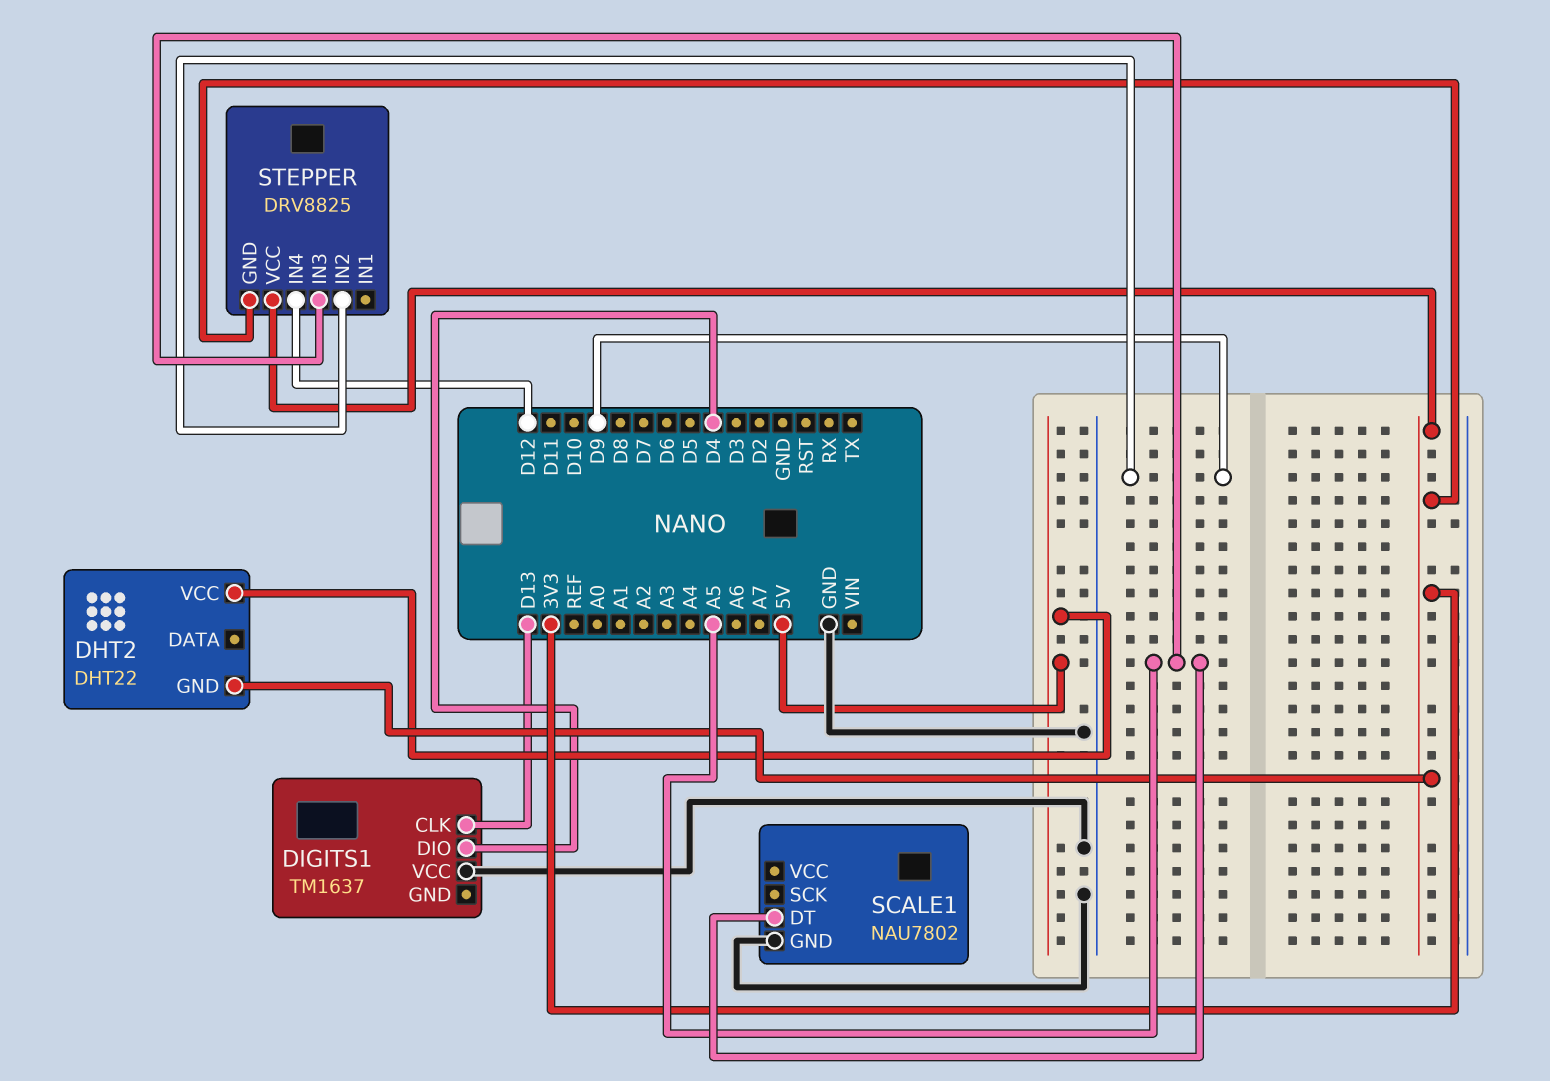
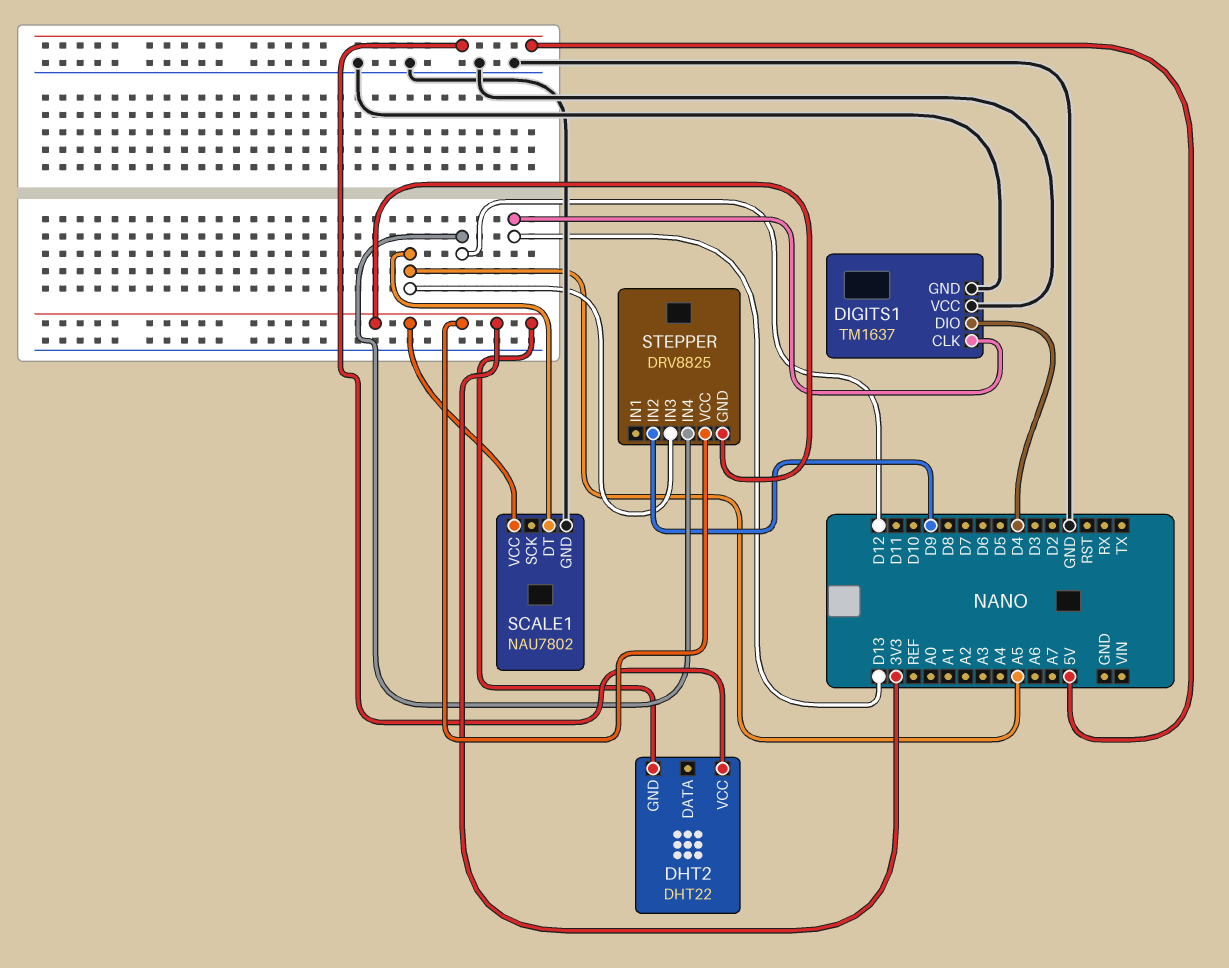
DIGITS1 pin GND: none -> GND
SCALE1 pin VCC: none -> 3V3

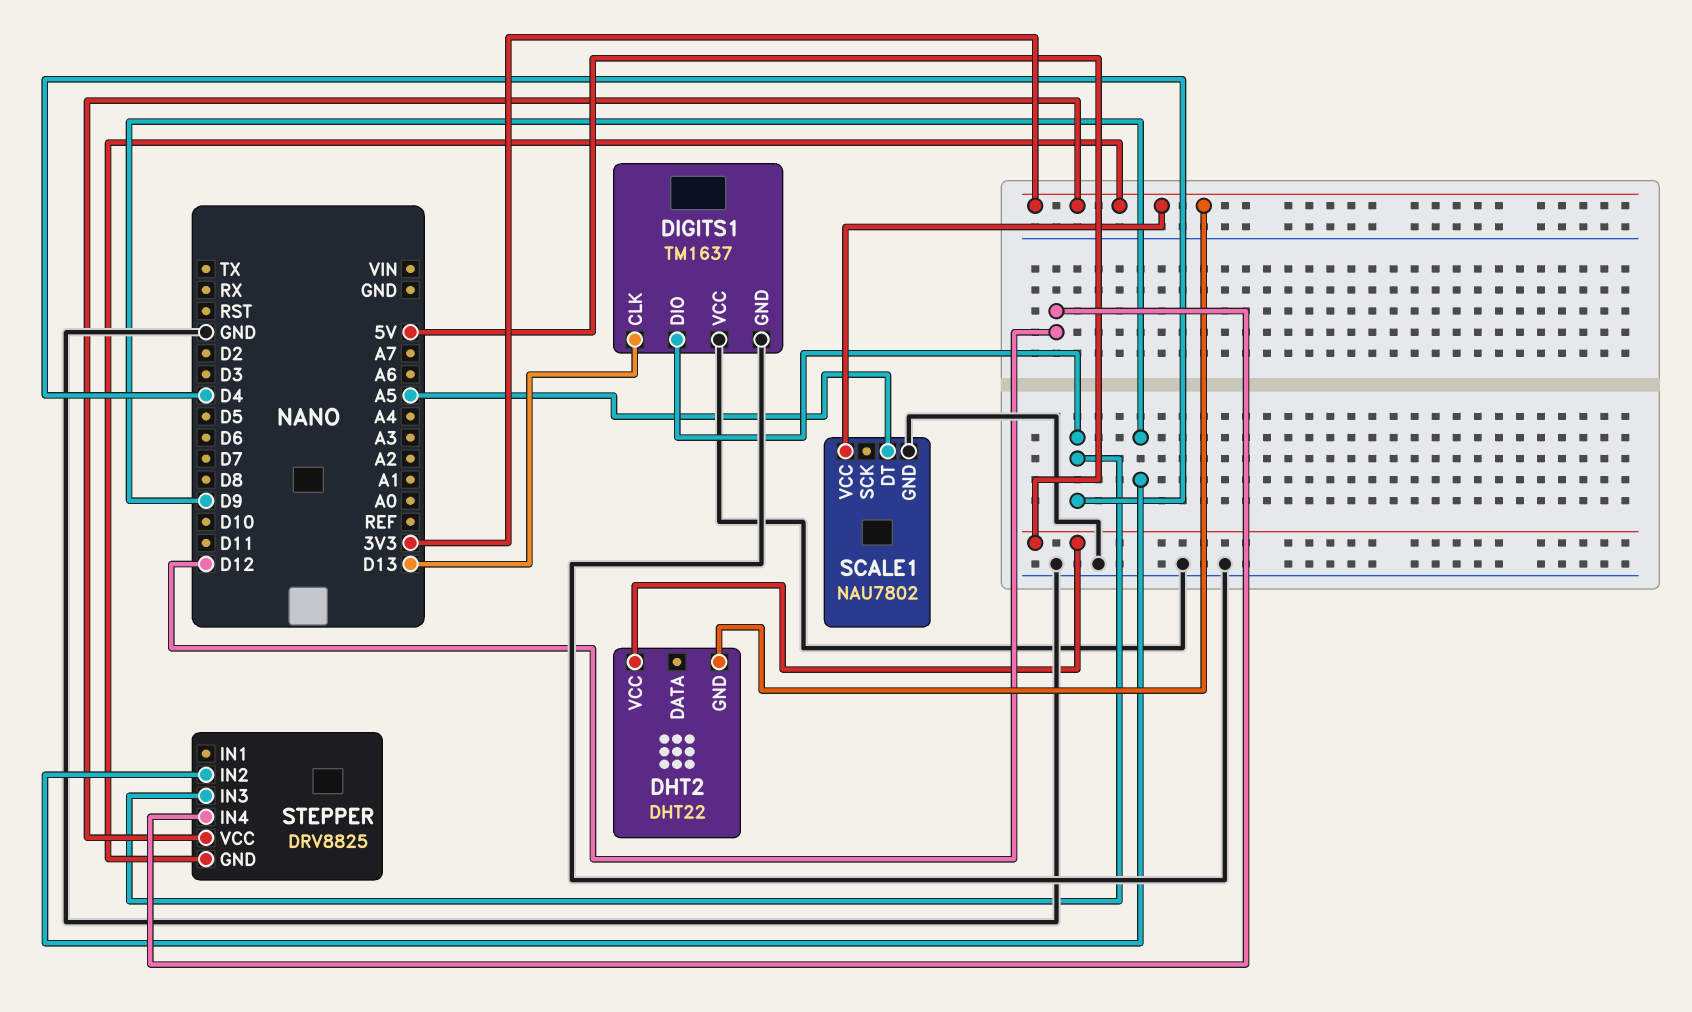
STEPPER pin IN3: A5 -> D4

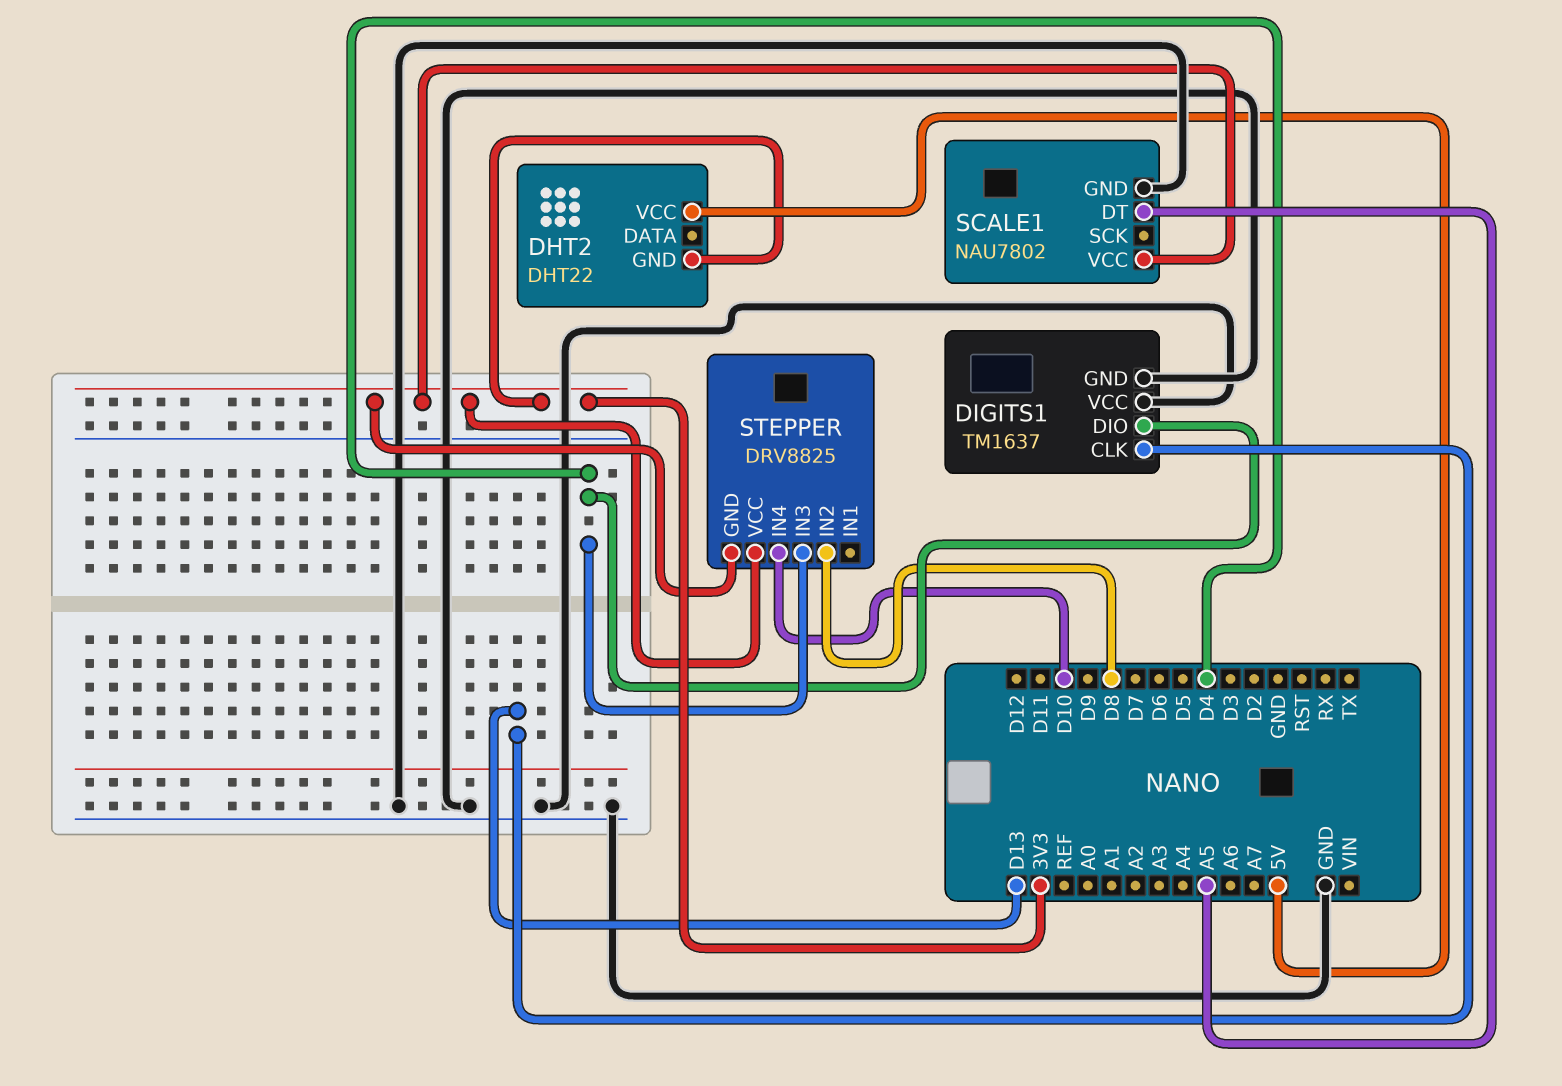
STEPPER pin IN2: D9 -> D8
STEPPER pin IN4: D12 -> D10

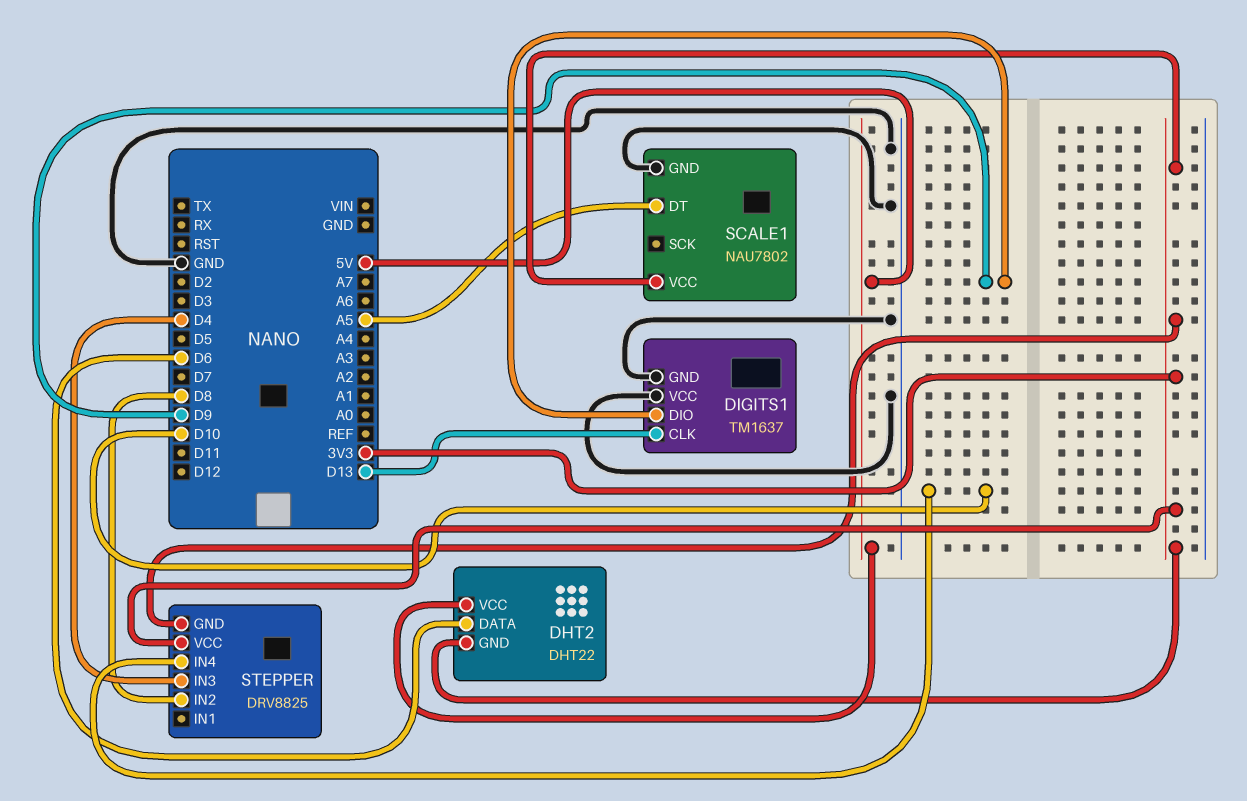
DHT2 pin DATA: none -> D6
DIGITS1 pin DIO: D4 -> D9

